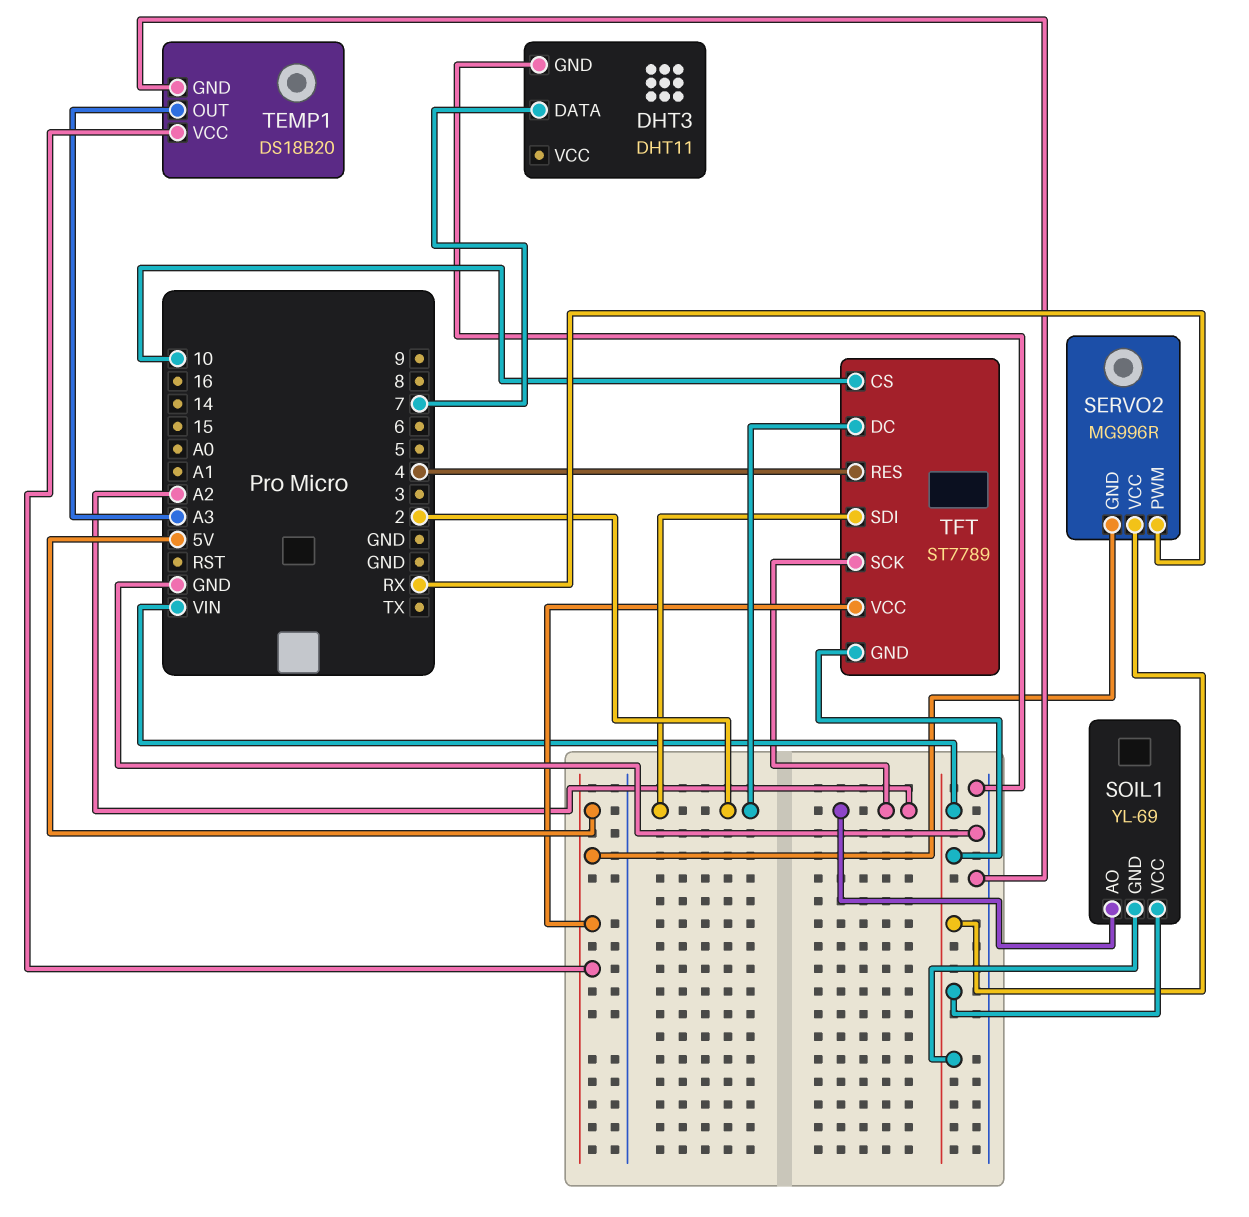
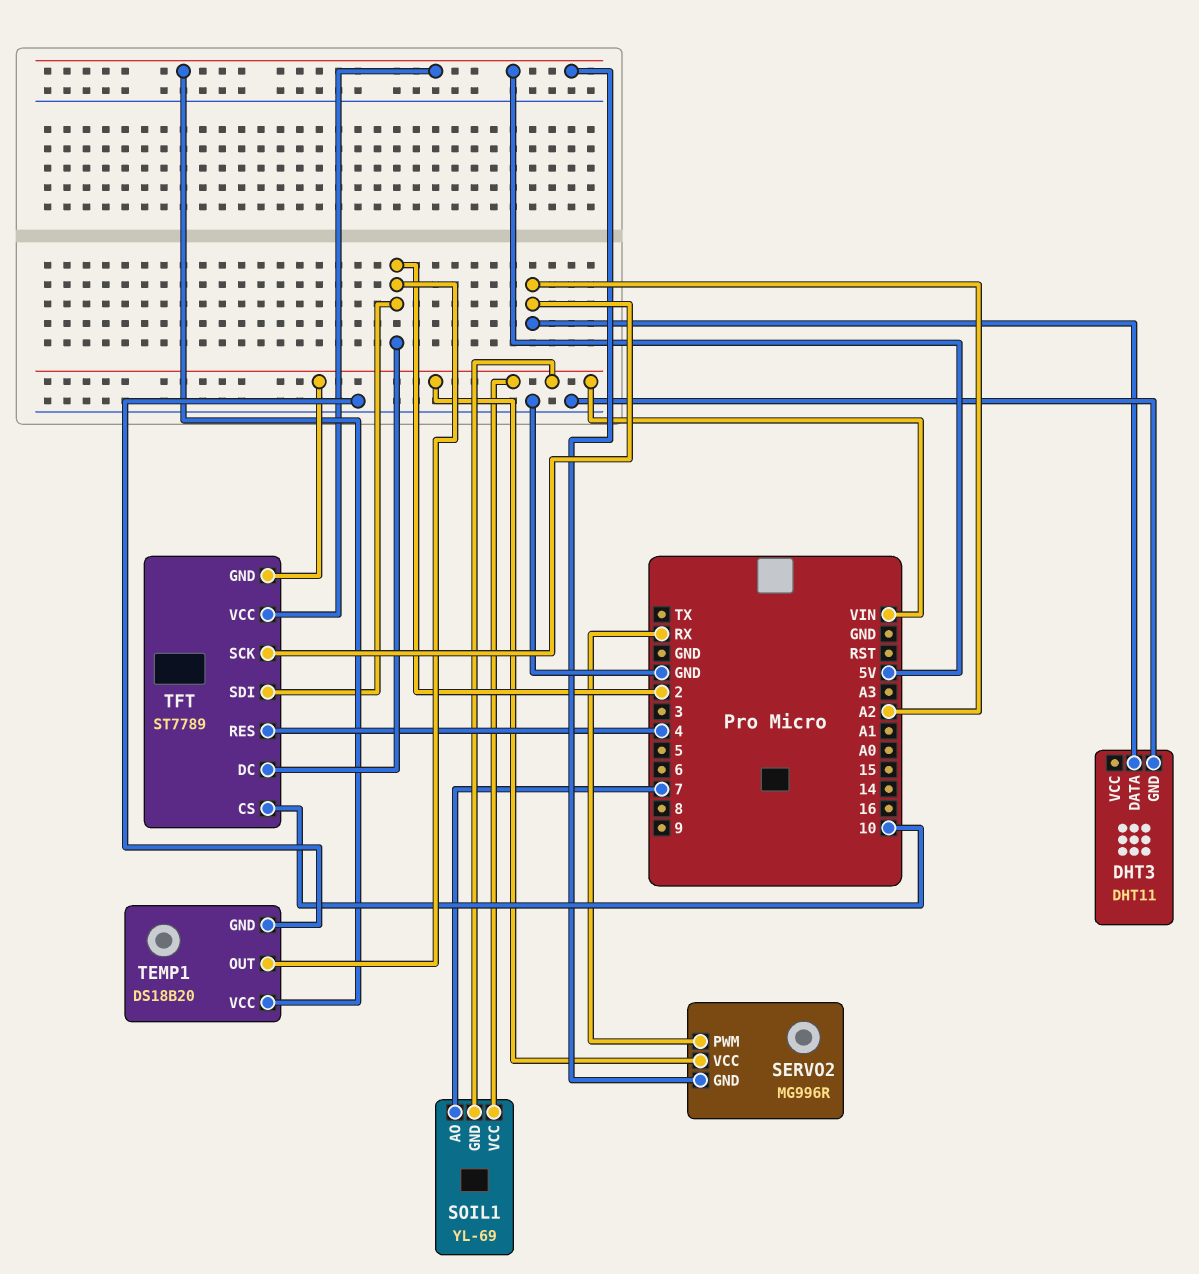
DHT3 pin DATA: 7 -> A2
SOIL1 pin AO: A2 -> 7
TEMP1 pin OUT: A3 -> 2

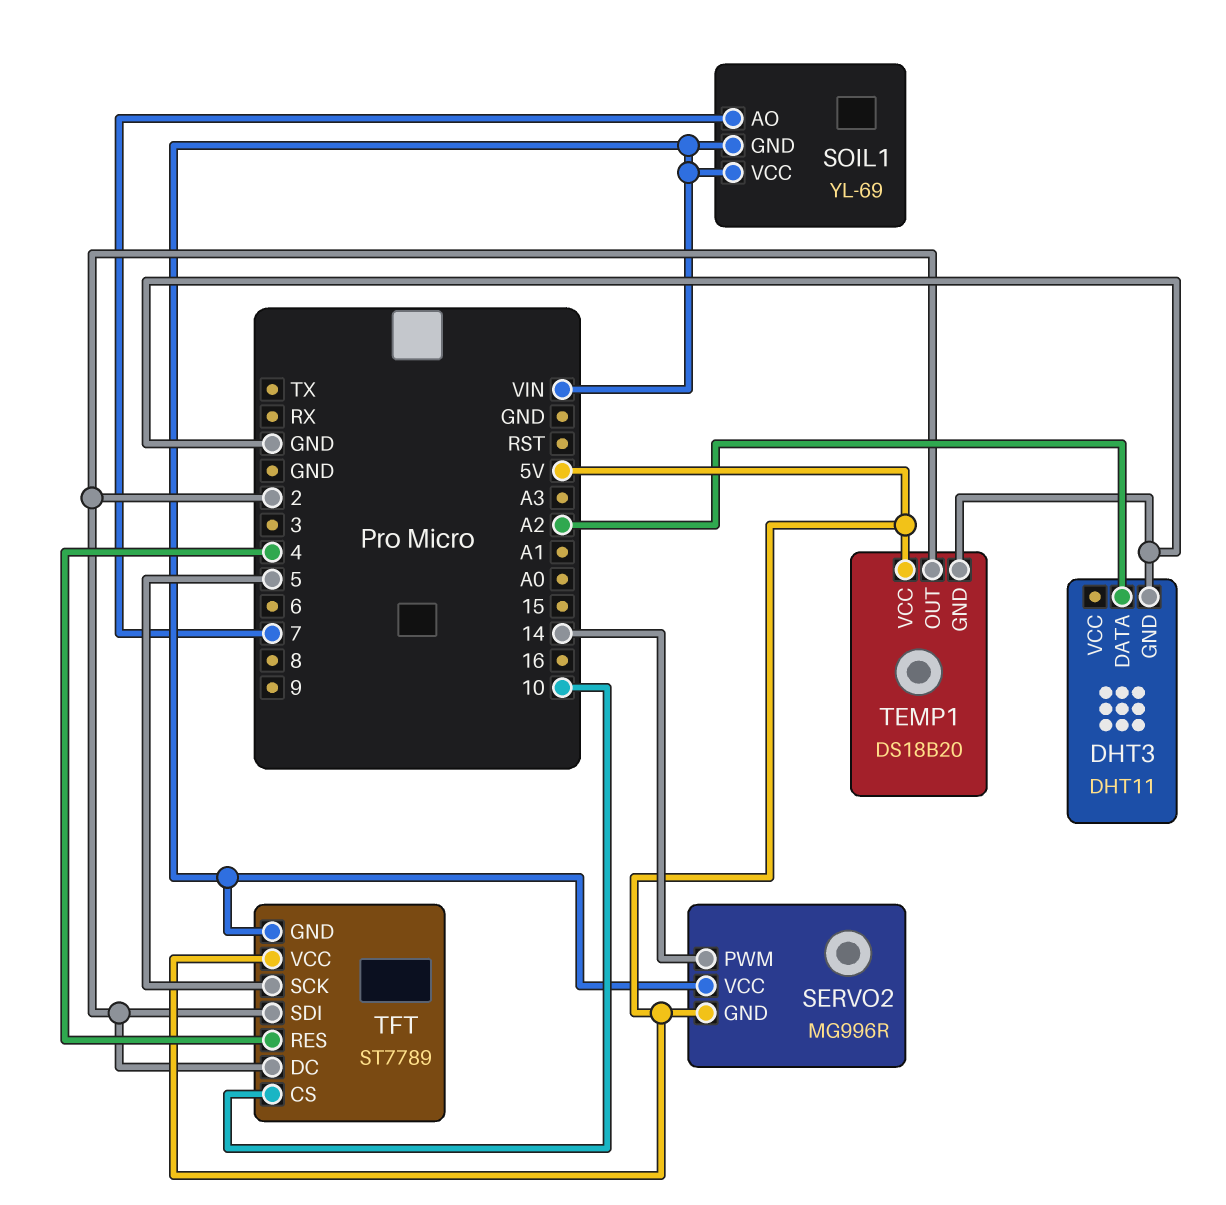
SERVO2 pin PWM: RX -> 14
TFT pin SCK: A2 -> 5

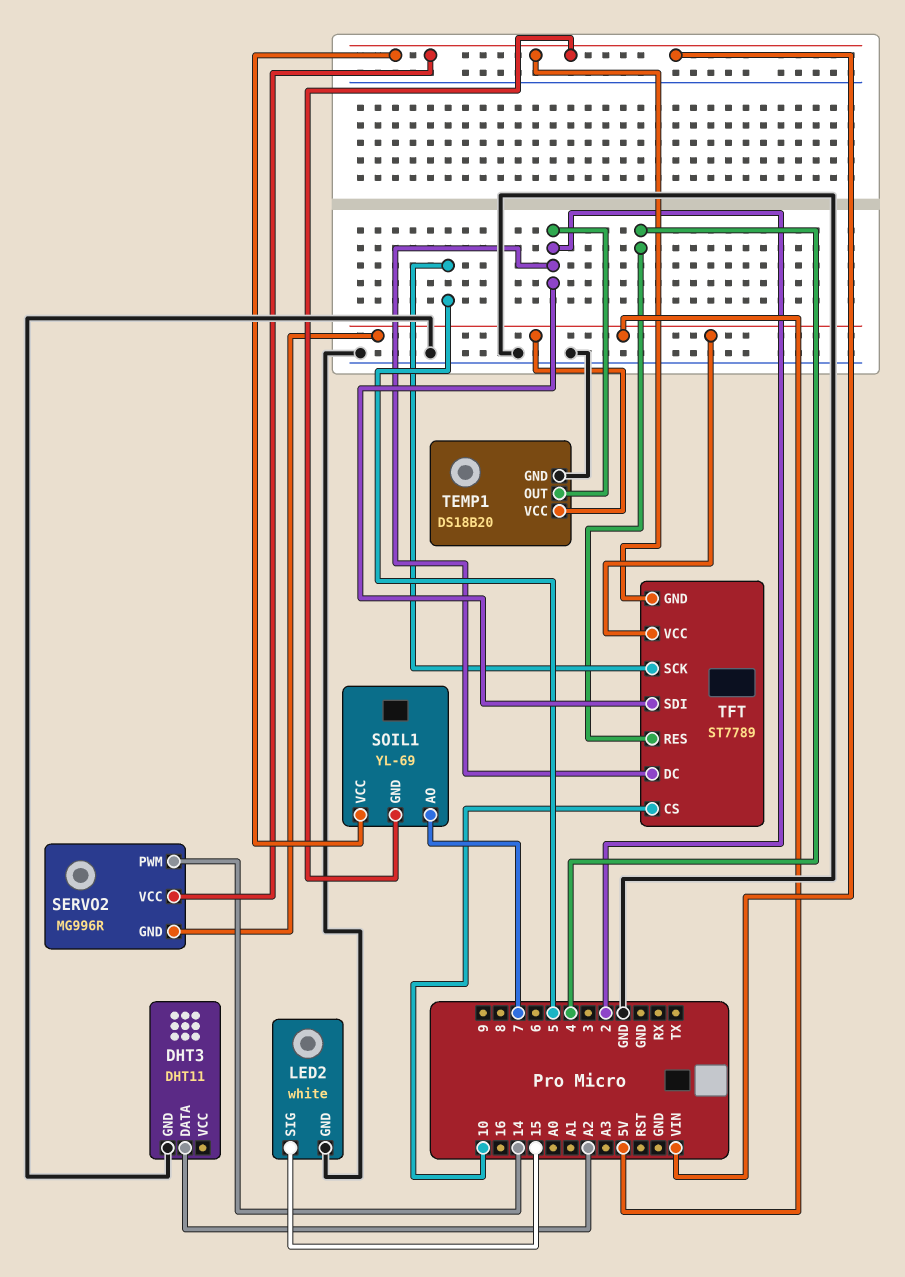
LED2: none -> white
LED2 pin GND: none -> GND
LED2 pin SIG: none -> 15

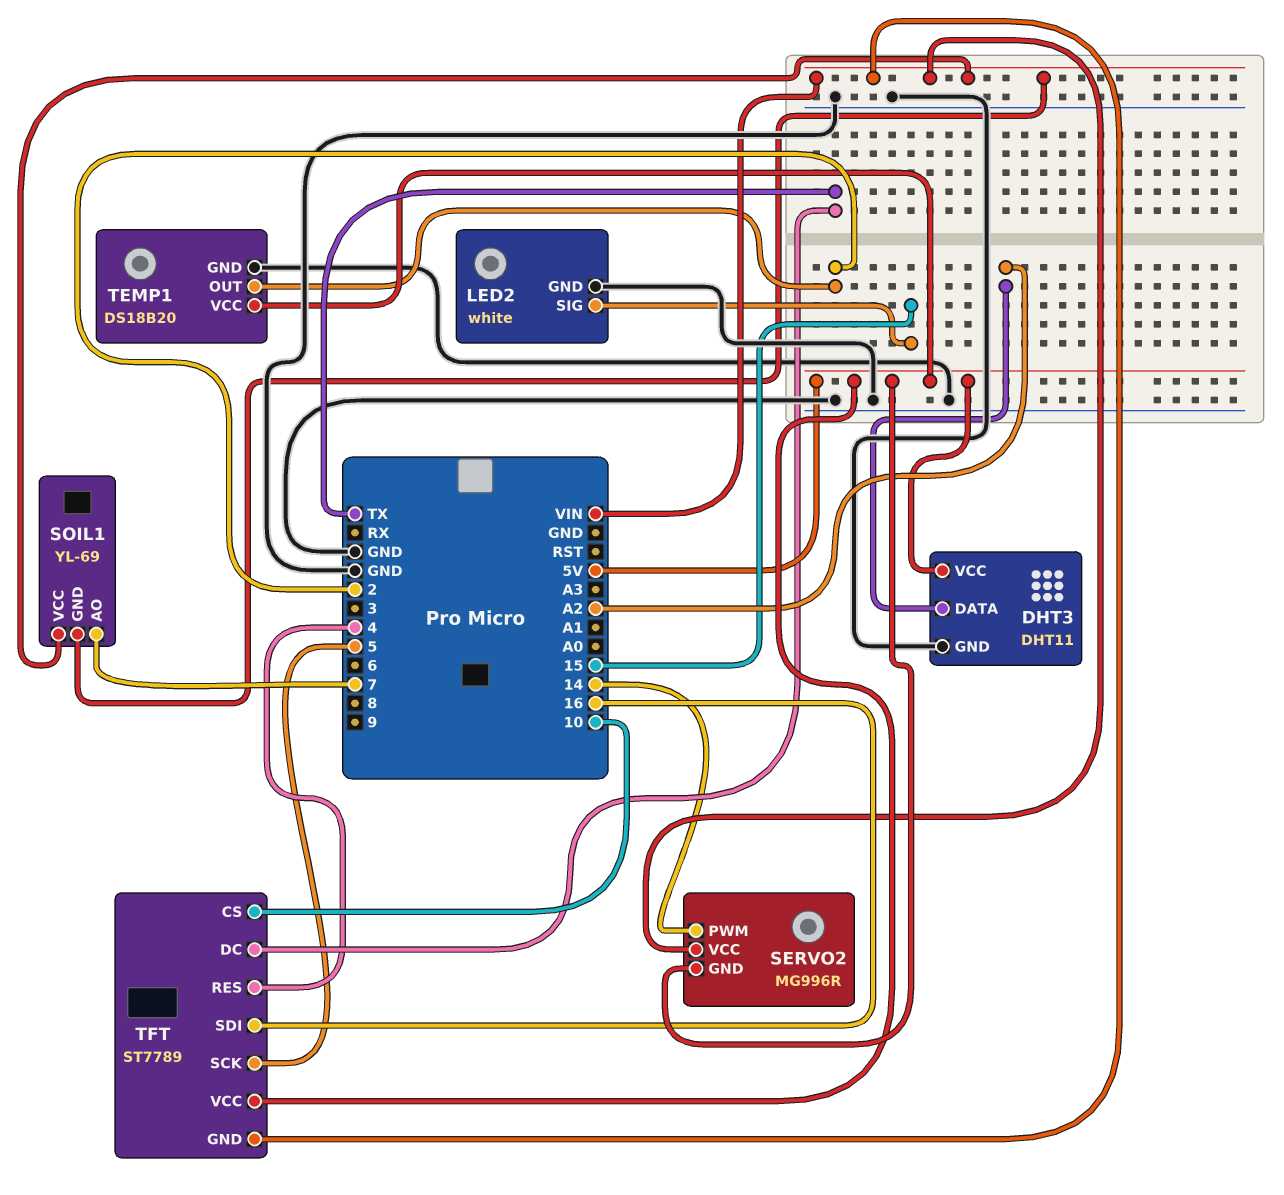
DHT3 pin VCC: none -> 5V
TFT pin DC: 2 -> TX
TFT pin SDI: 2 -> 16

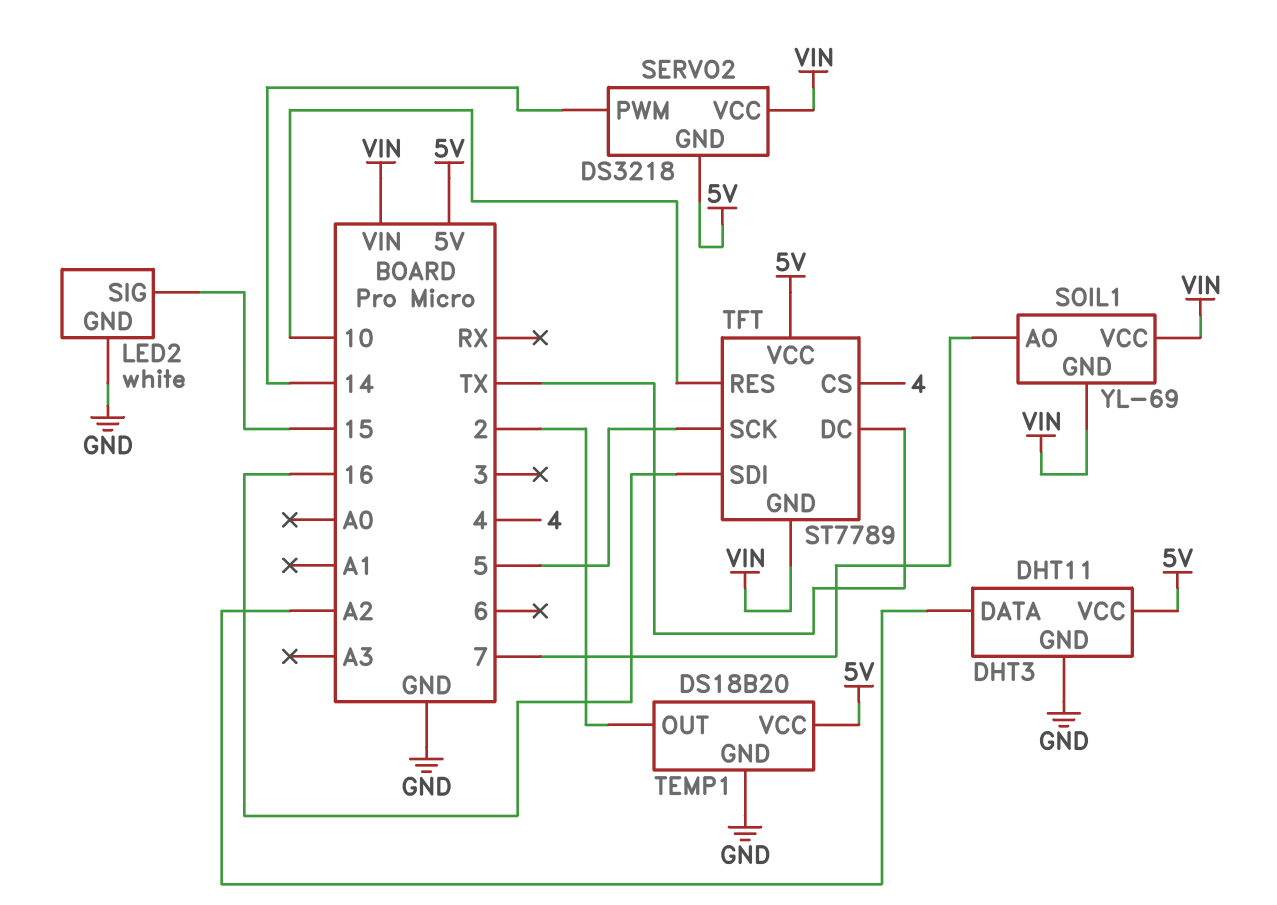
SERVO2: MG996R -> DS3218
TFT pin CS: 10 -> 4
TFT pin RES: 4 -> 10

